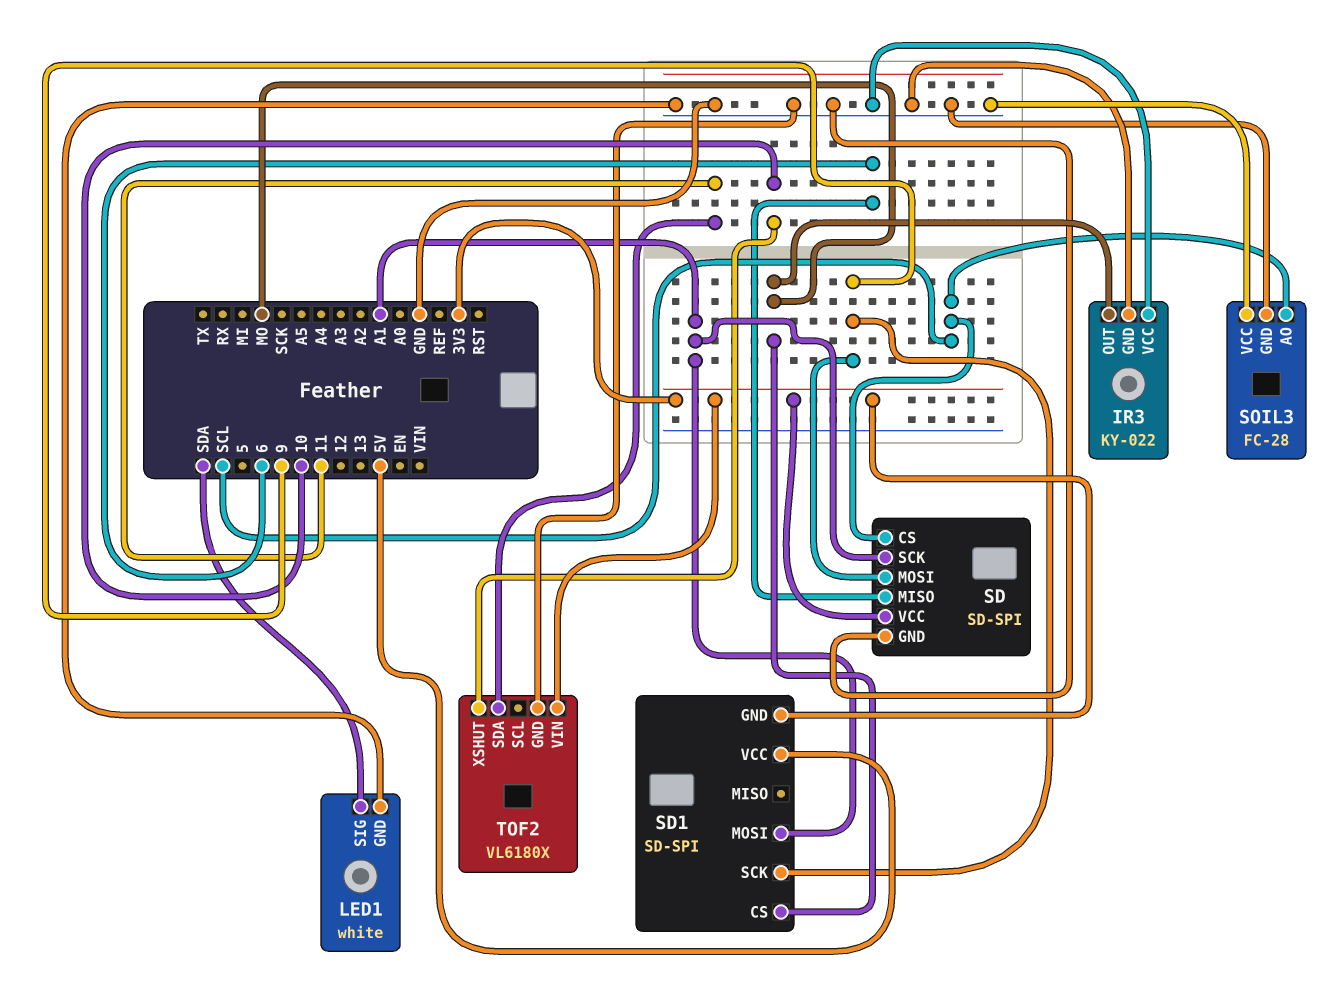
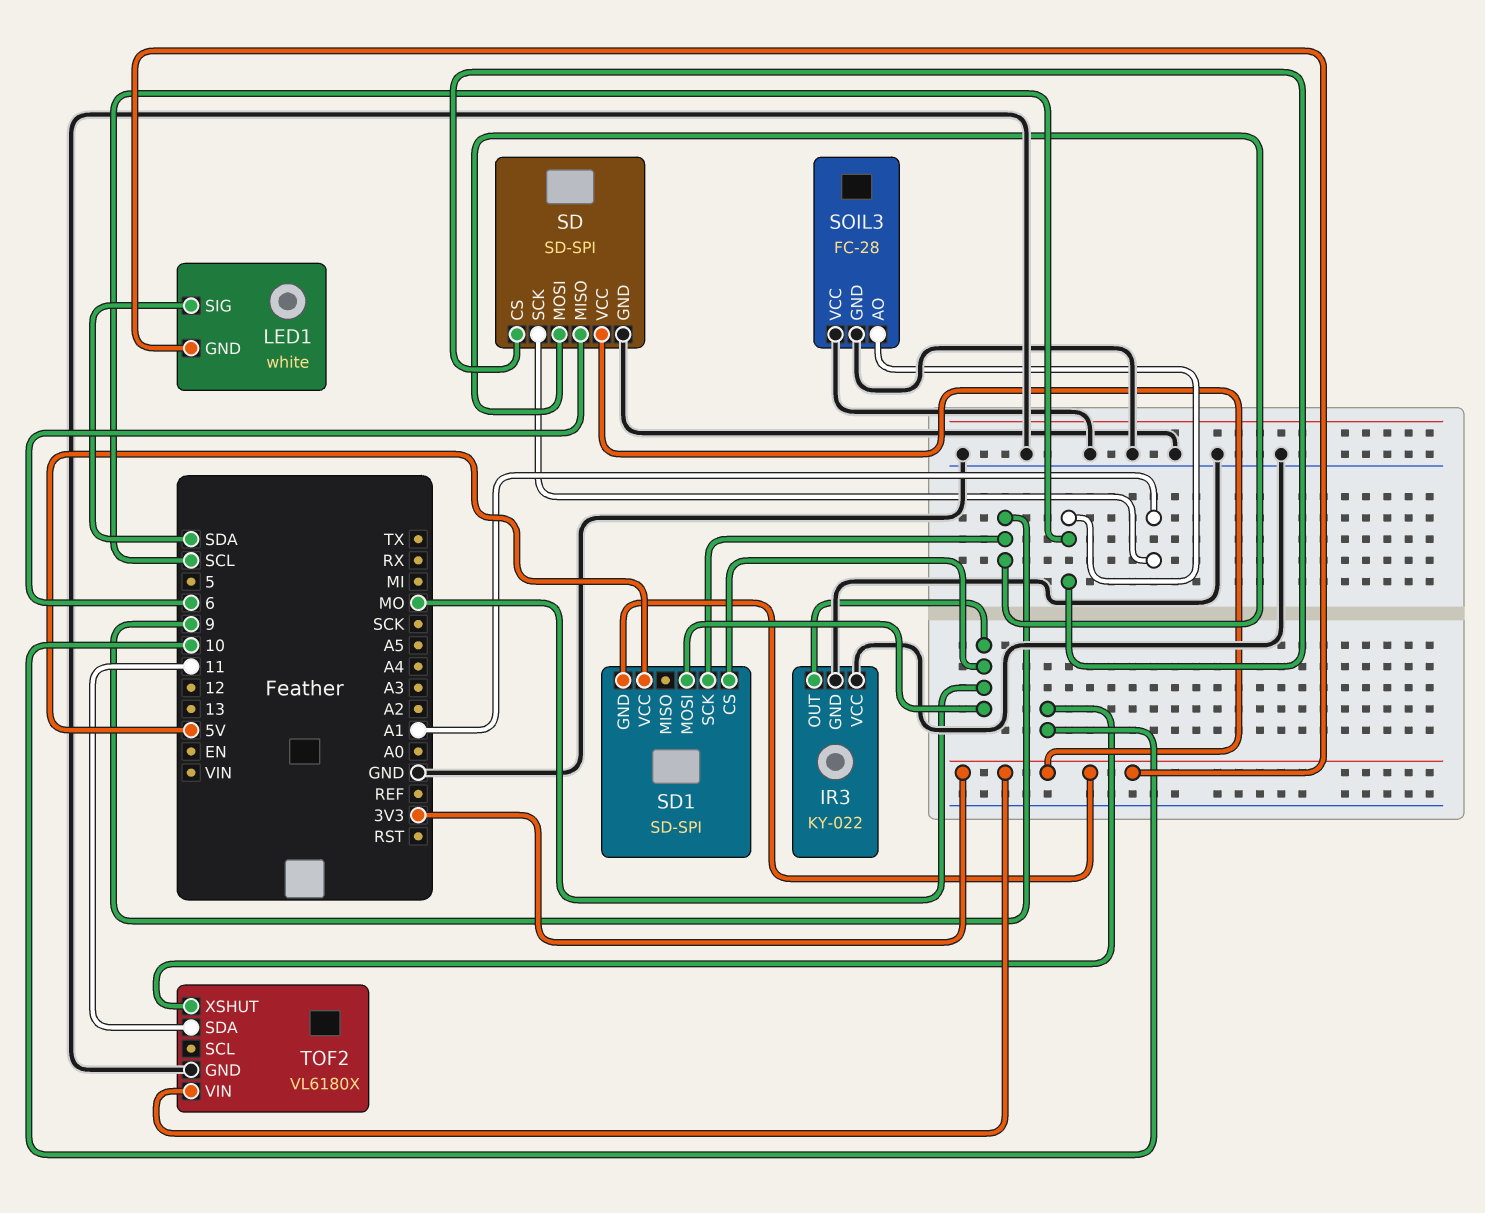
LED1 pin GND: GND -> 3V3
SD1 pin MOSI: A1 -> MO

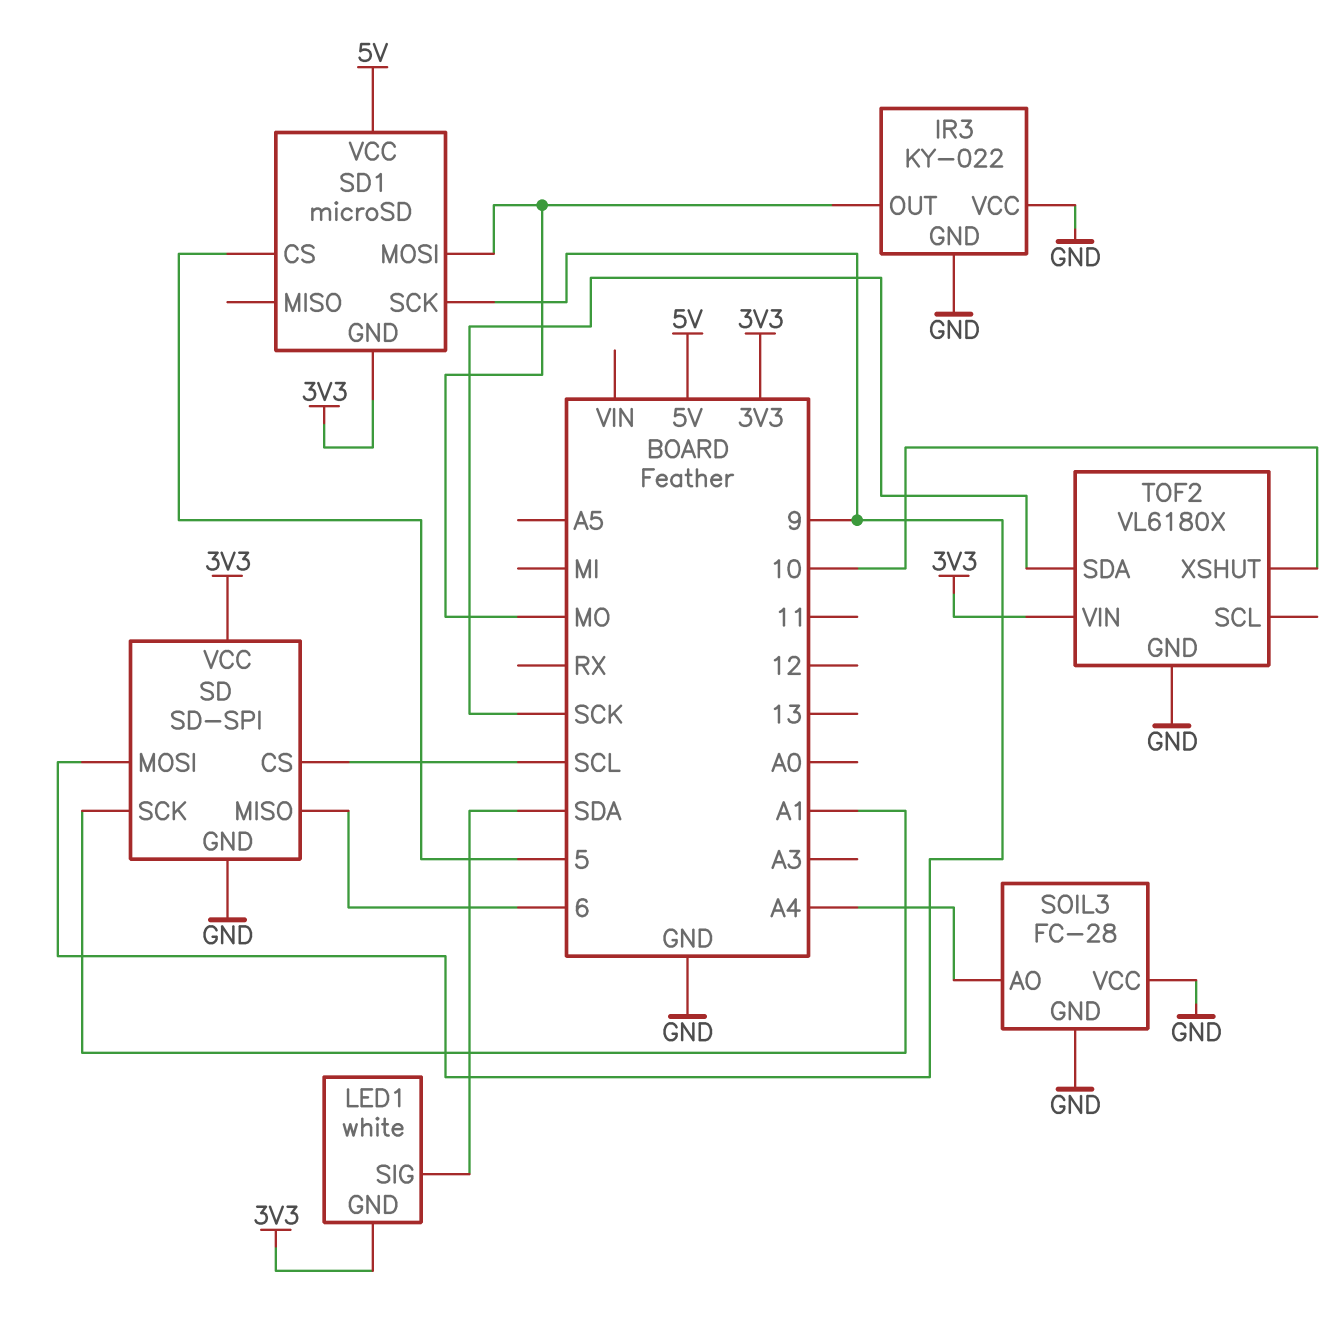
SD1: SD-SPI -> microSD
SD1 pin CS: MO -> 5
SOIL3 pin AO: SCL -> A4
TOF2 pin SDA: 11 -> SCK

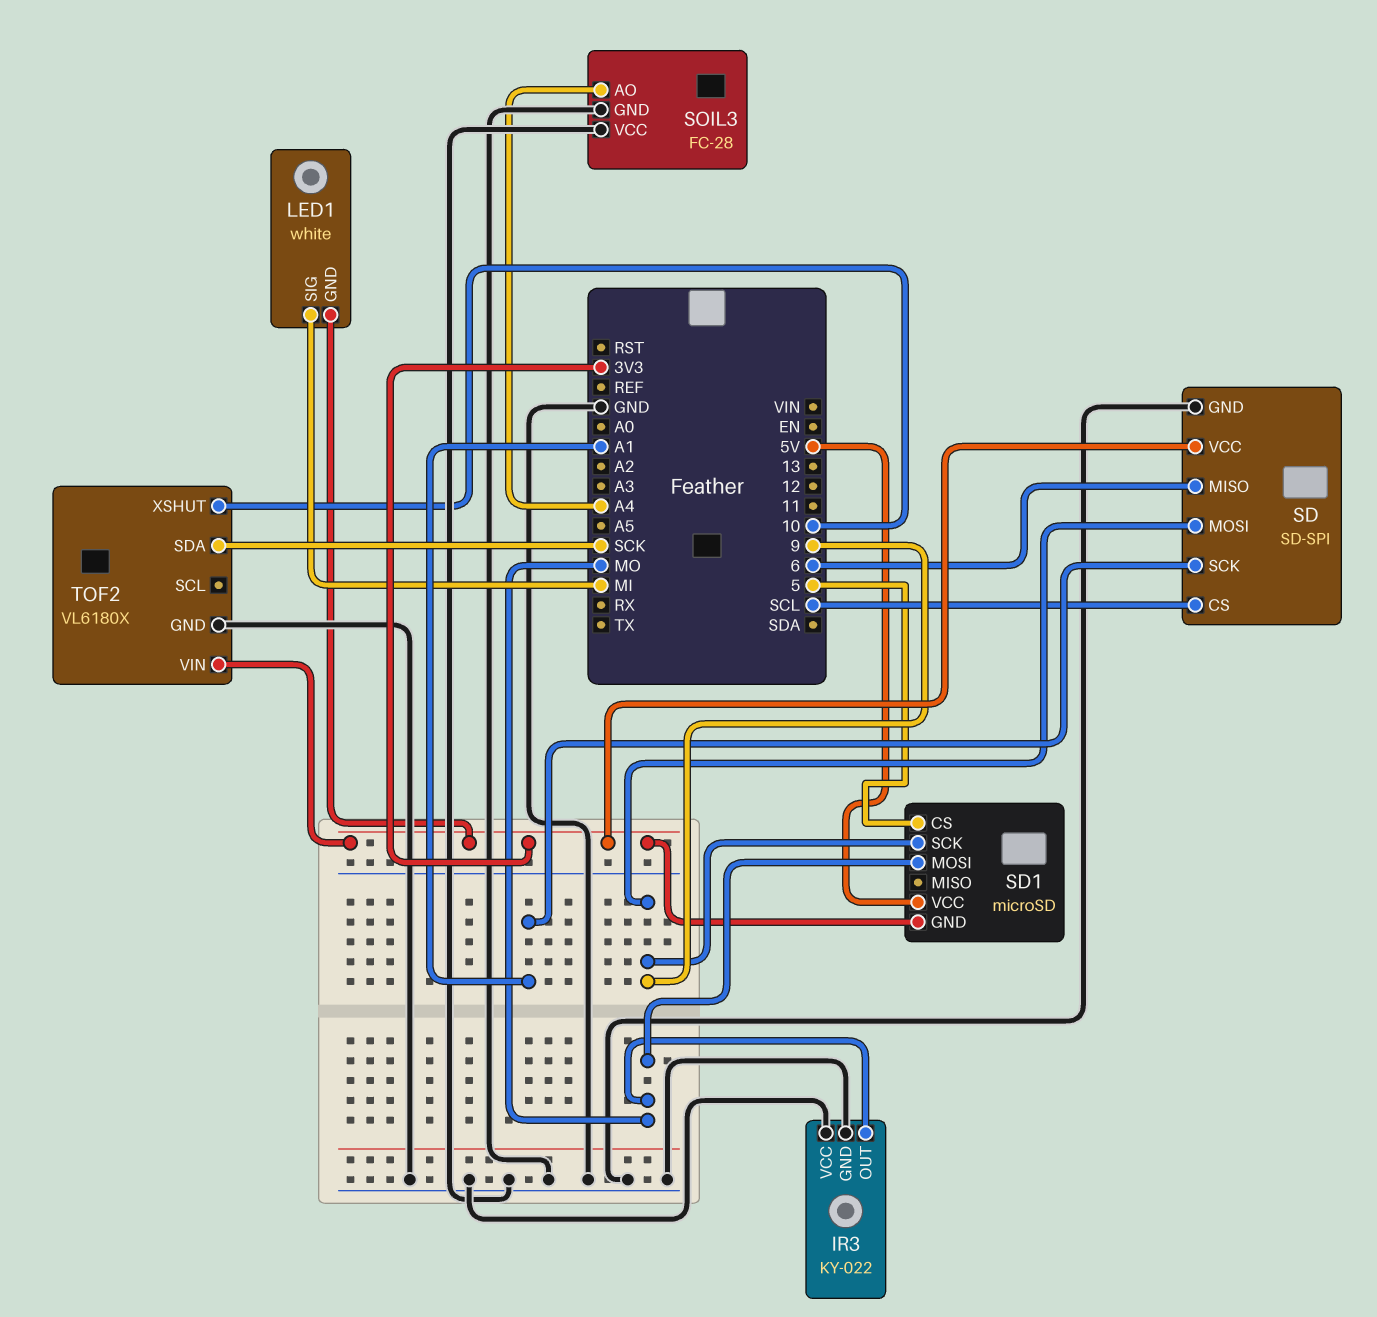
LED1 pin SIG: SDA -> MI

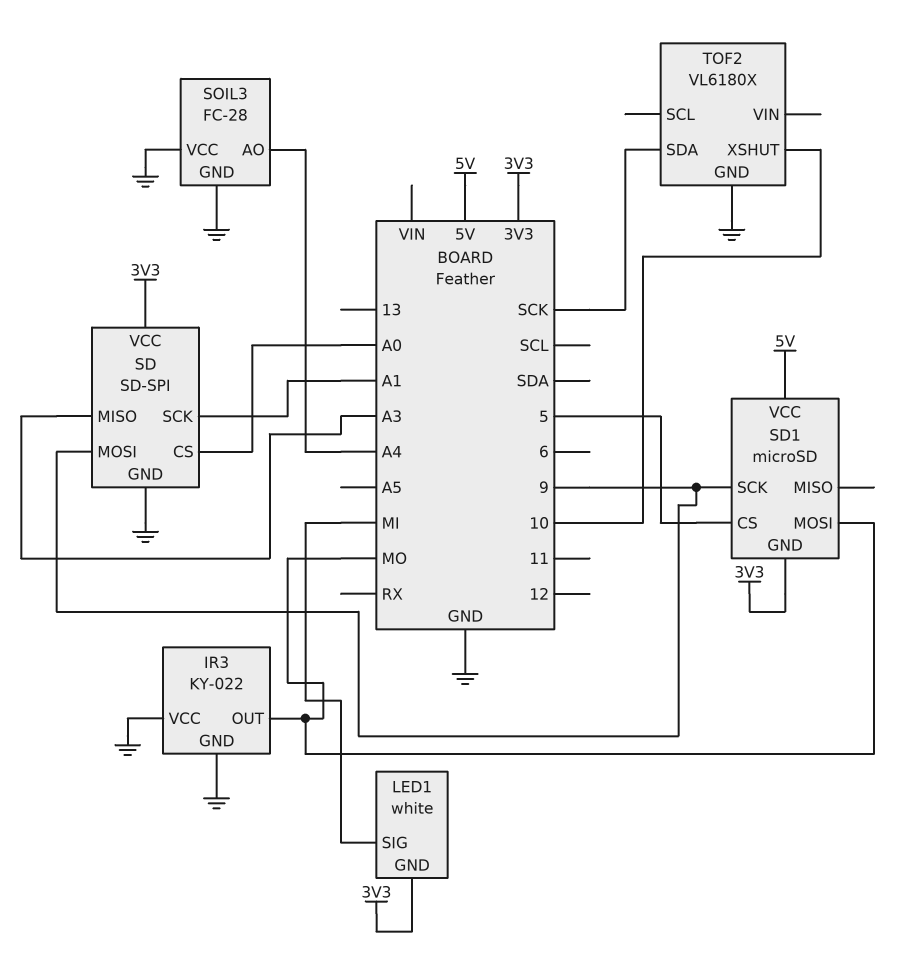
SD pin CS: SCL -> A0
SD pin MISO: 6 -> A3
TOF2 pin VIN: 3V3 -> none

